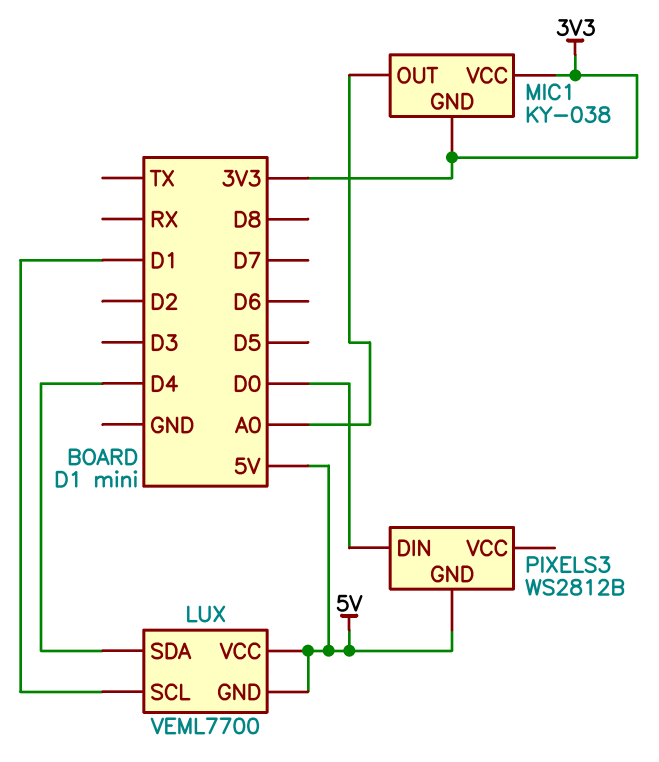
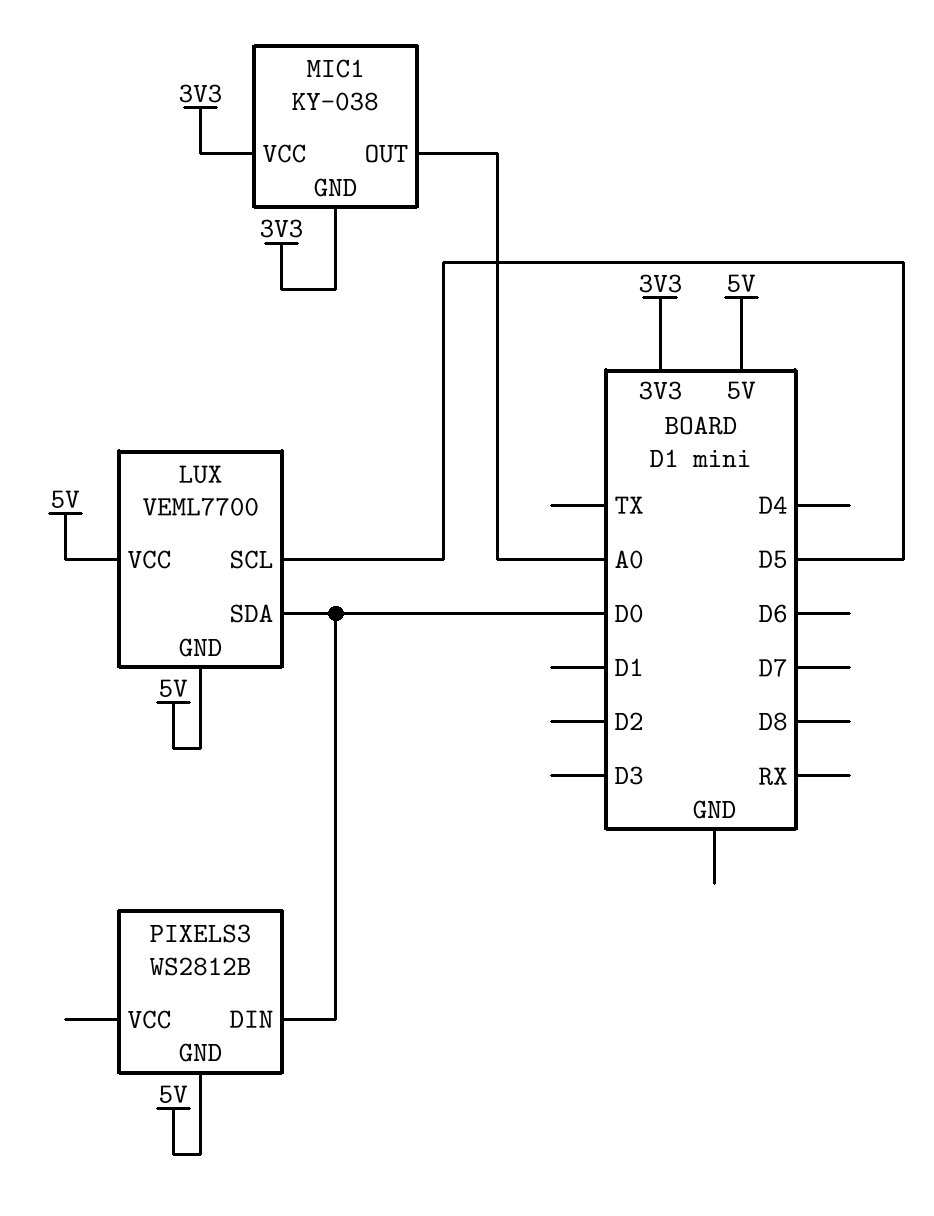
LUX pin SCL: D1 -> D5
LUX pin SDA: D4 -> D0

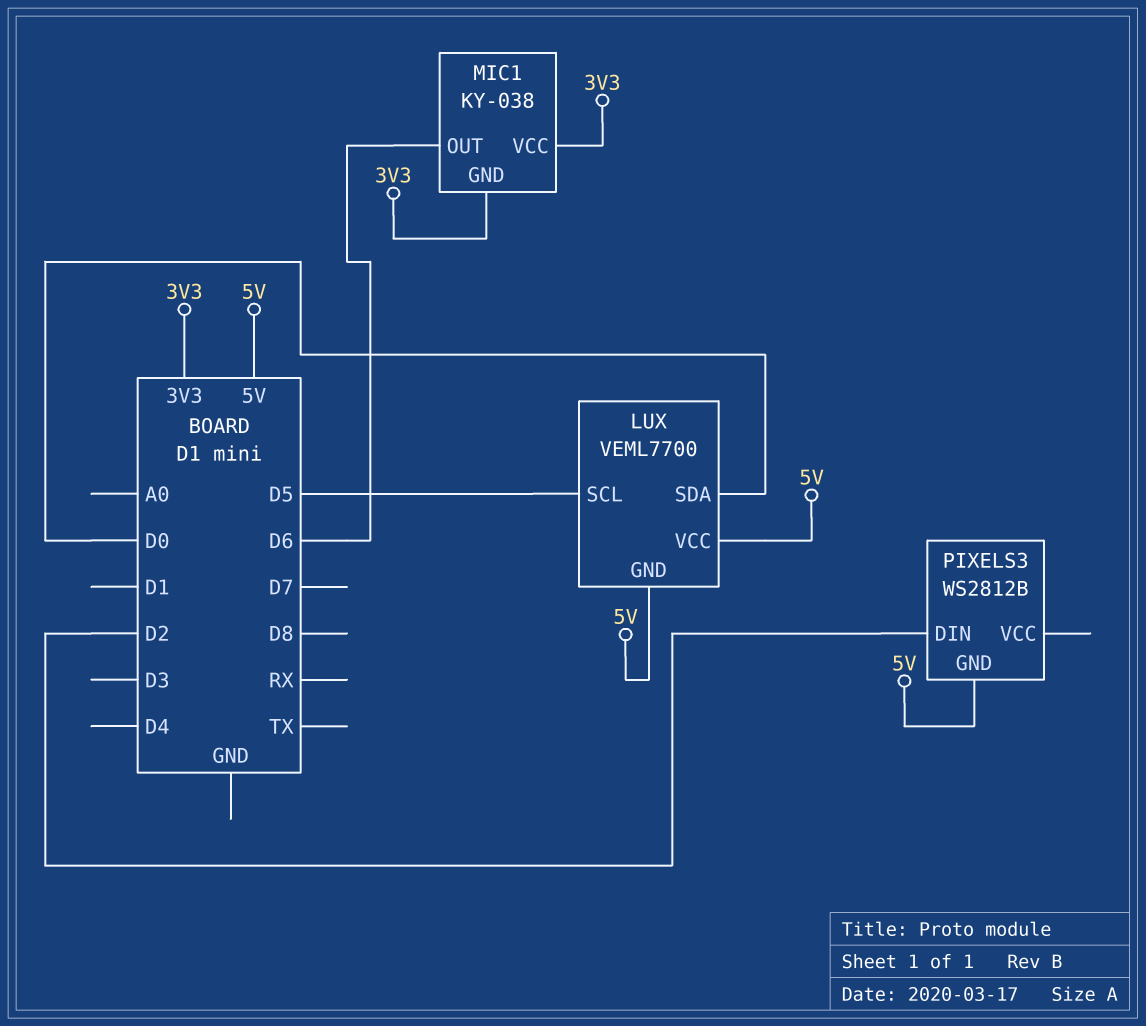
MIC1 pin OUT: A0 -> D6
PIXELS3 pin DIN: D0 -> D2

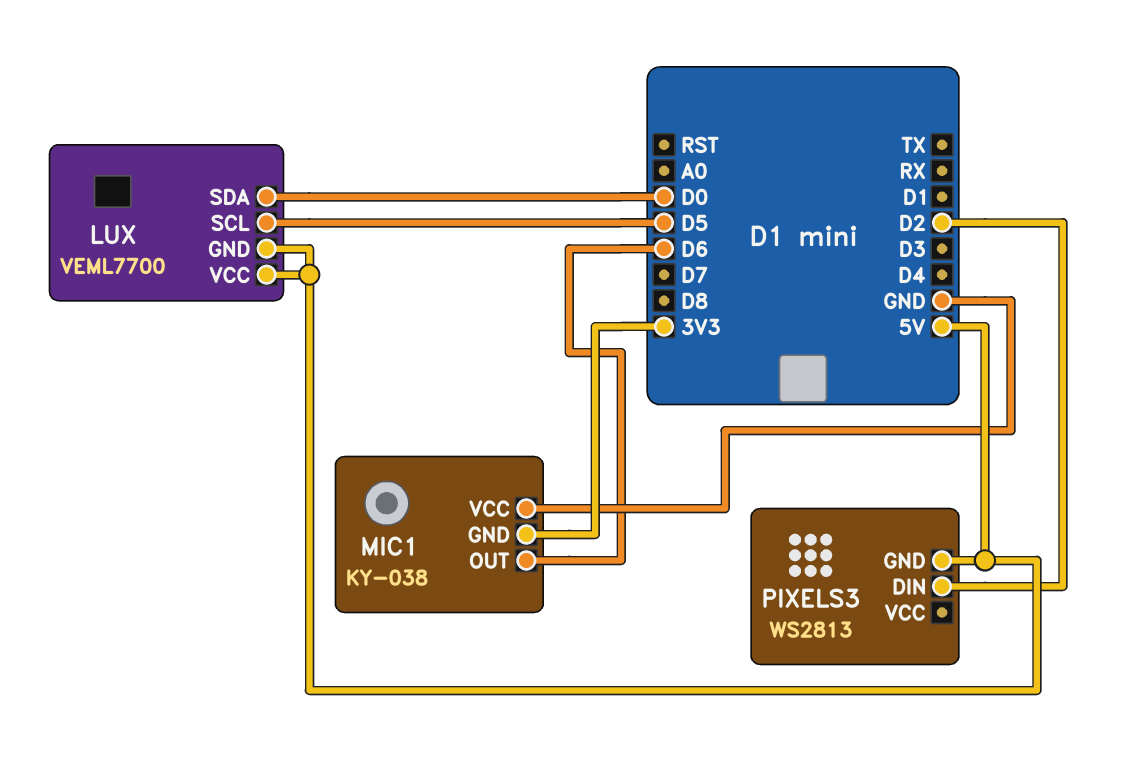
MIC1 pin VCC: 3V3 -> GND
PIXELS3: WS2812B -> WS2813

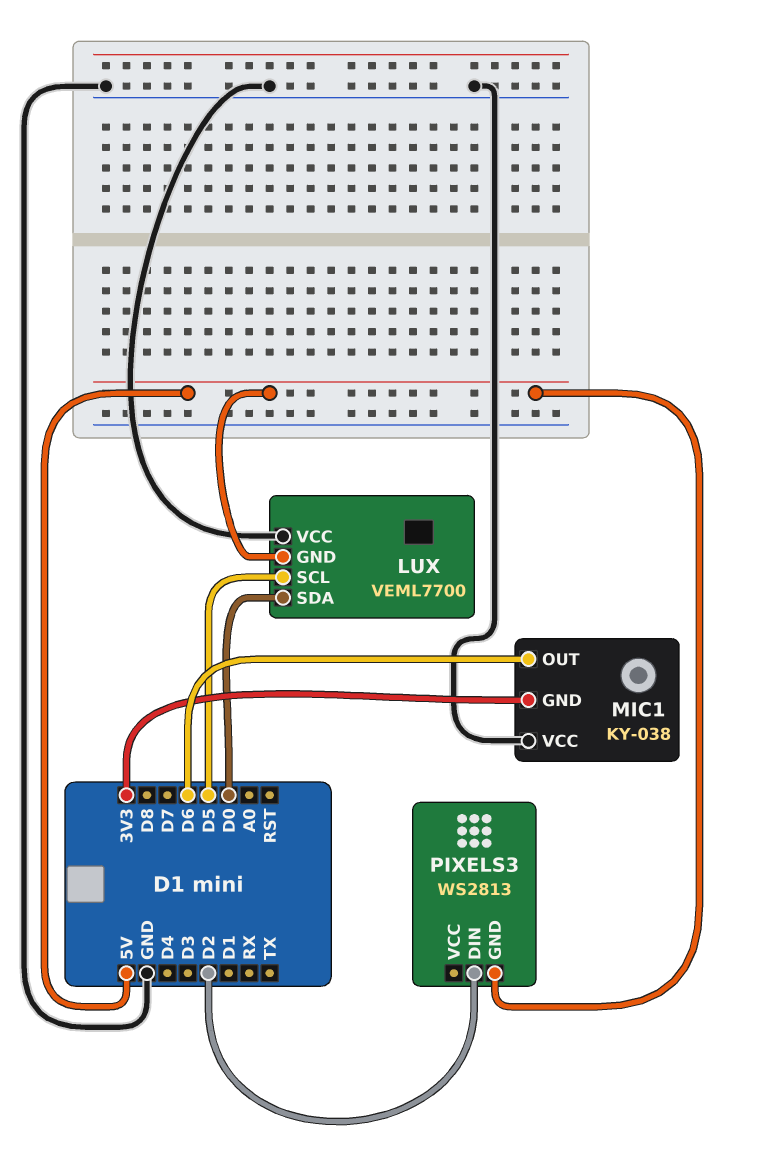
LUX pin VCC: 5V -> GND

